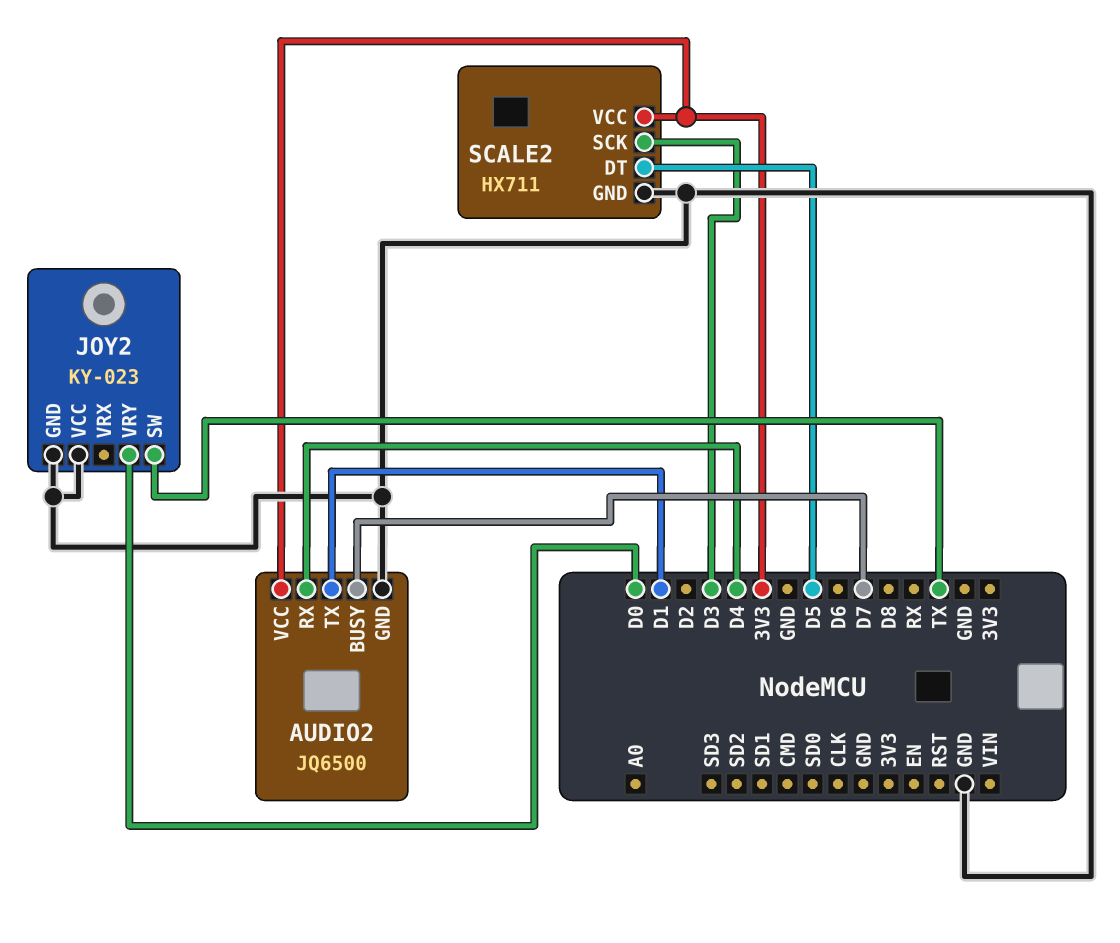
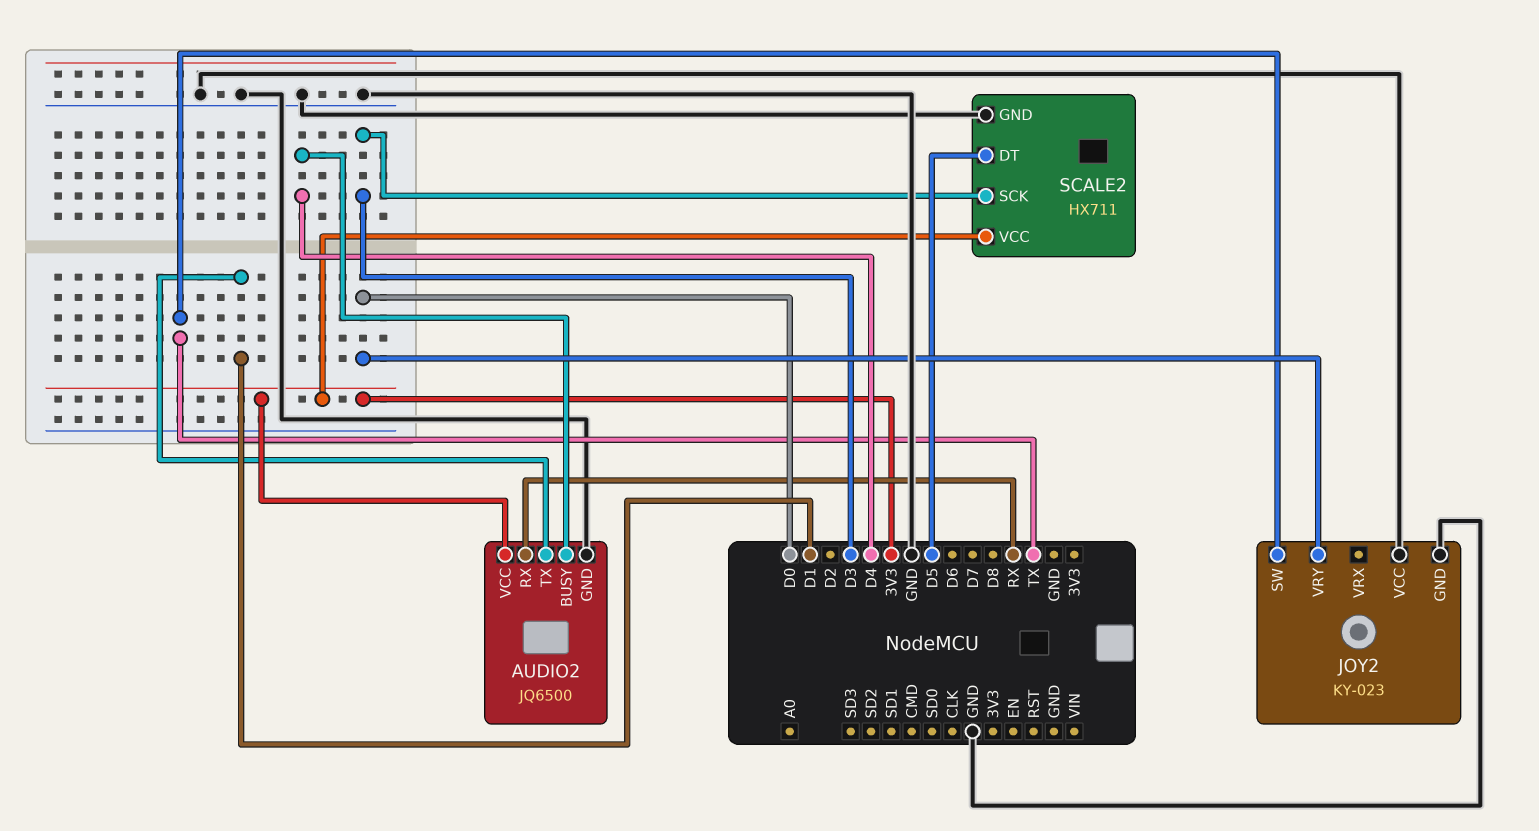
AUDIO2 pin BUSY: D7 -> D4
AUDIO2 pin RX: D4 -> RX

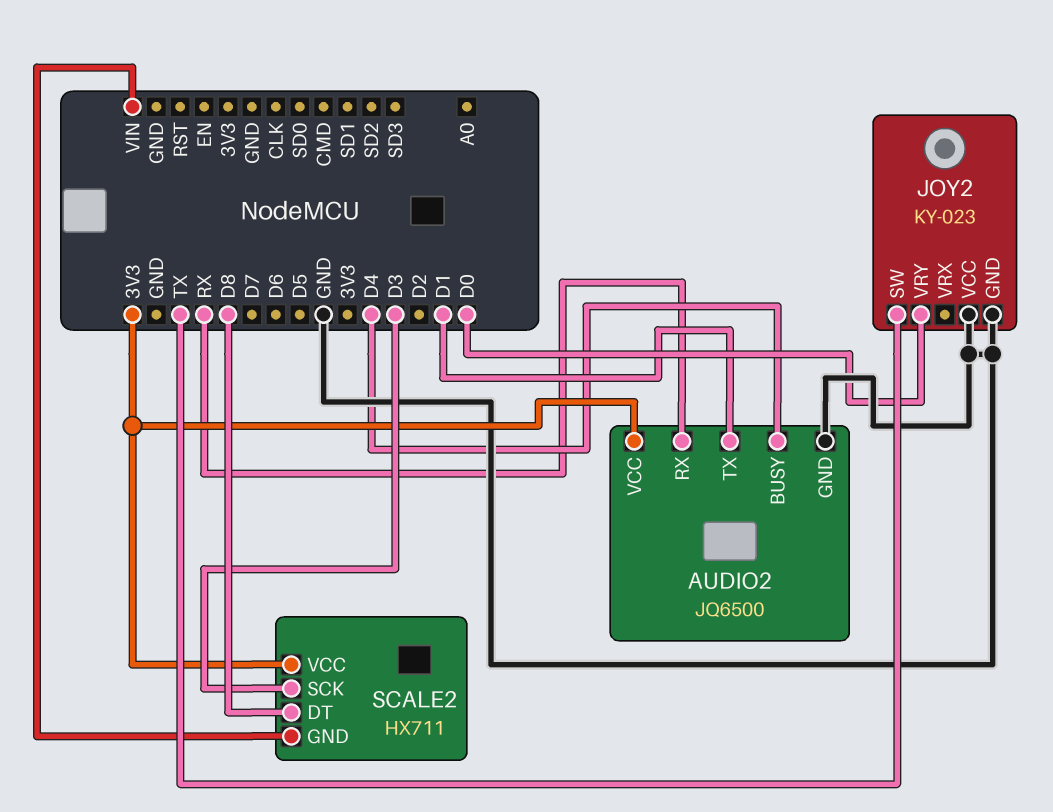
SCALE2 pin DT: D5 -> D8
SCALE2 pin GND: GND -> VIN

